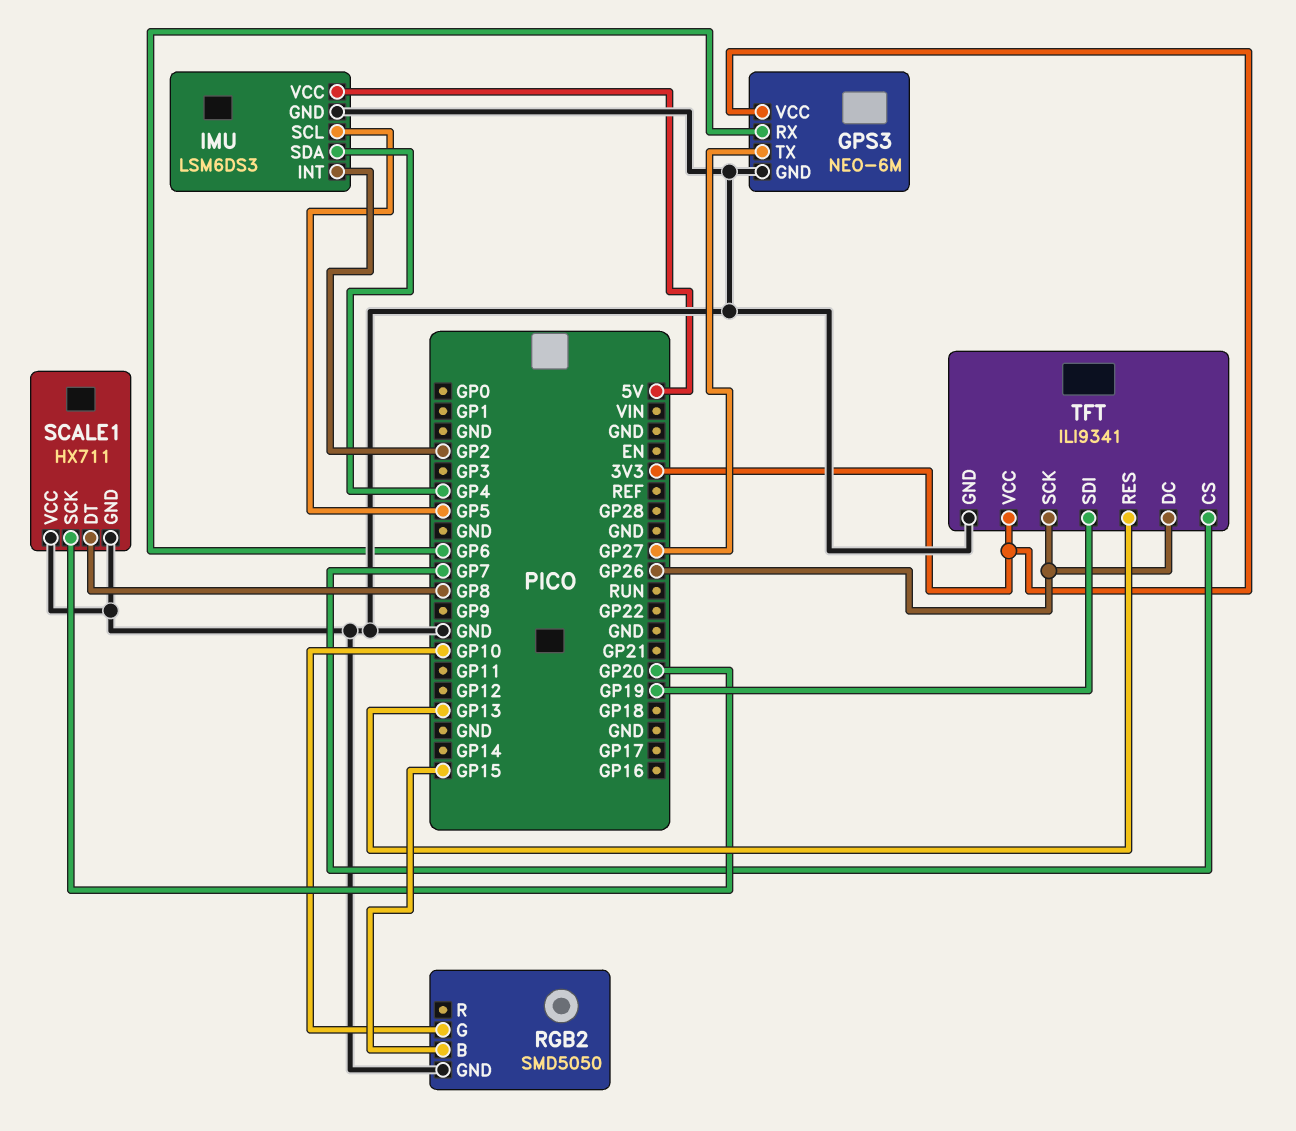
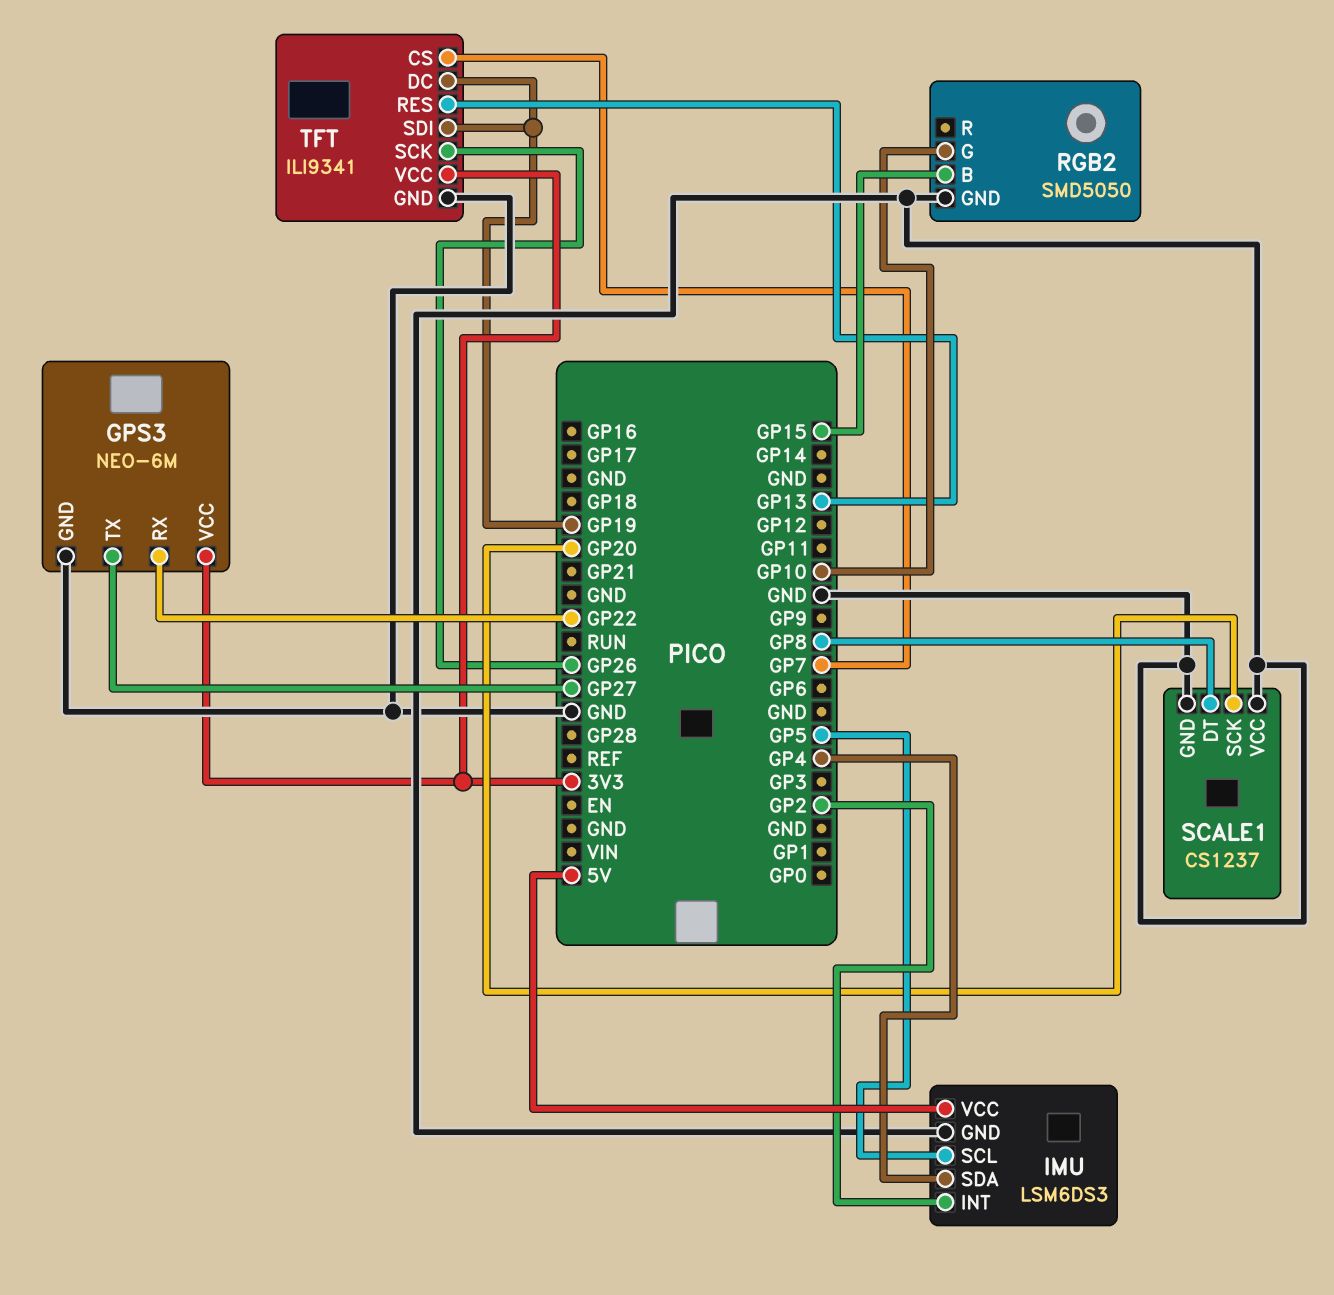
GPS3 pin RX: GP6 -> GP22
SCALE1: HX711 -> CS1237
TFT pin DC: GP26 -> GP19

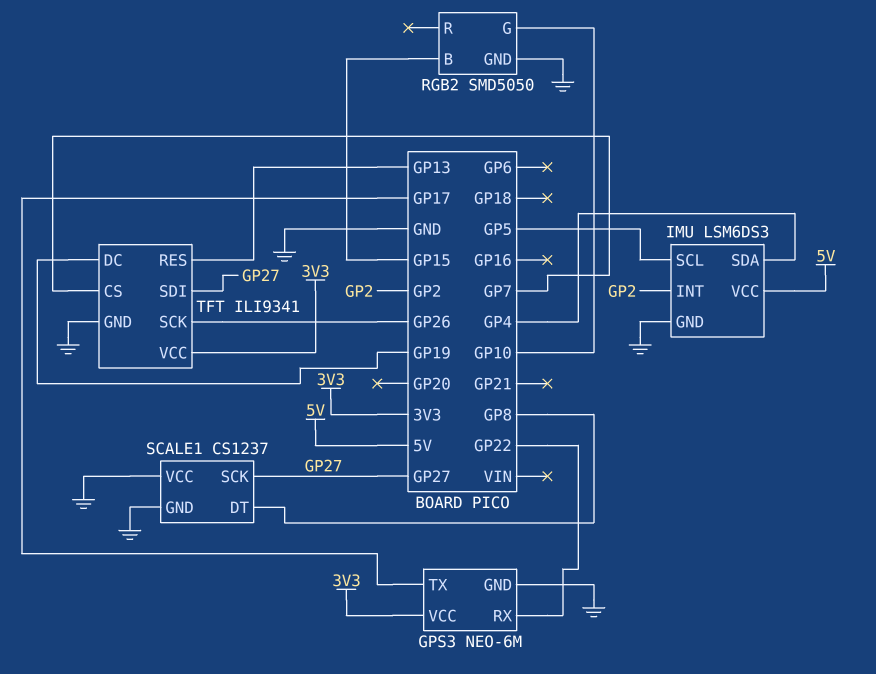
GPS3 pin TX: GP27 -> GP17
SCALE1 pin SCK: GP20 -> GP27
TFT pin SDI: GP19 -> GP27

